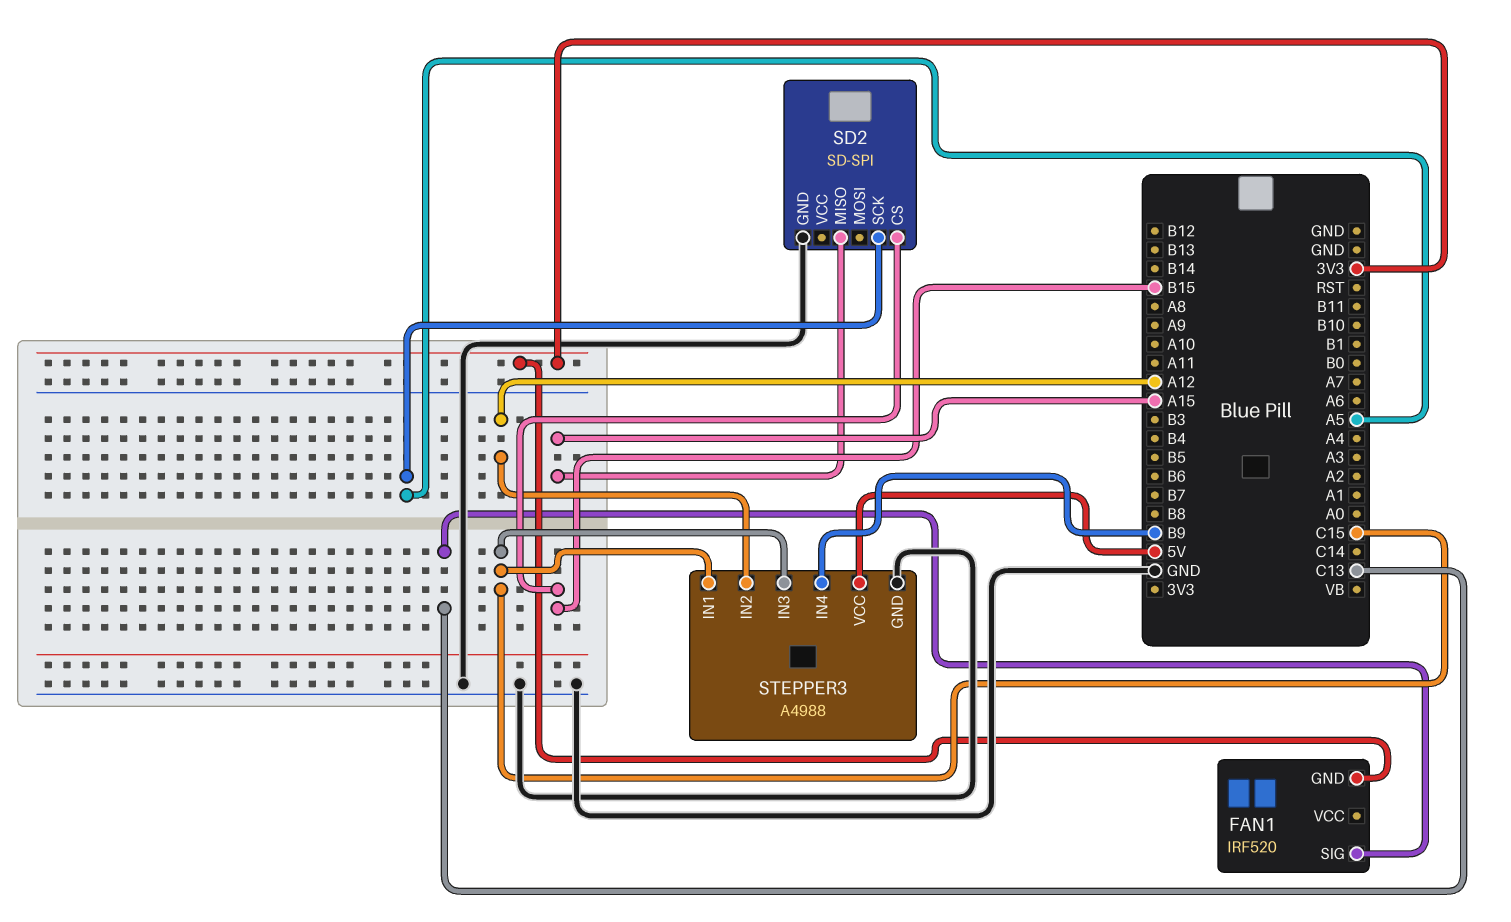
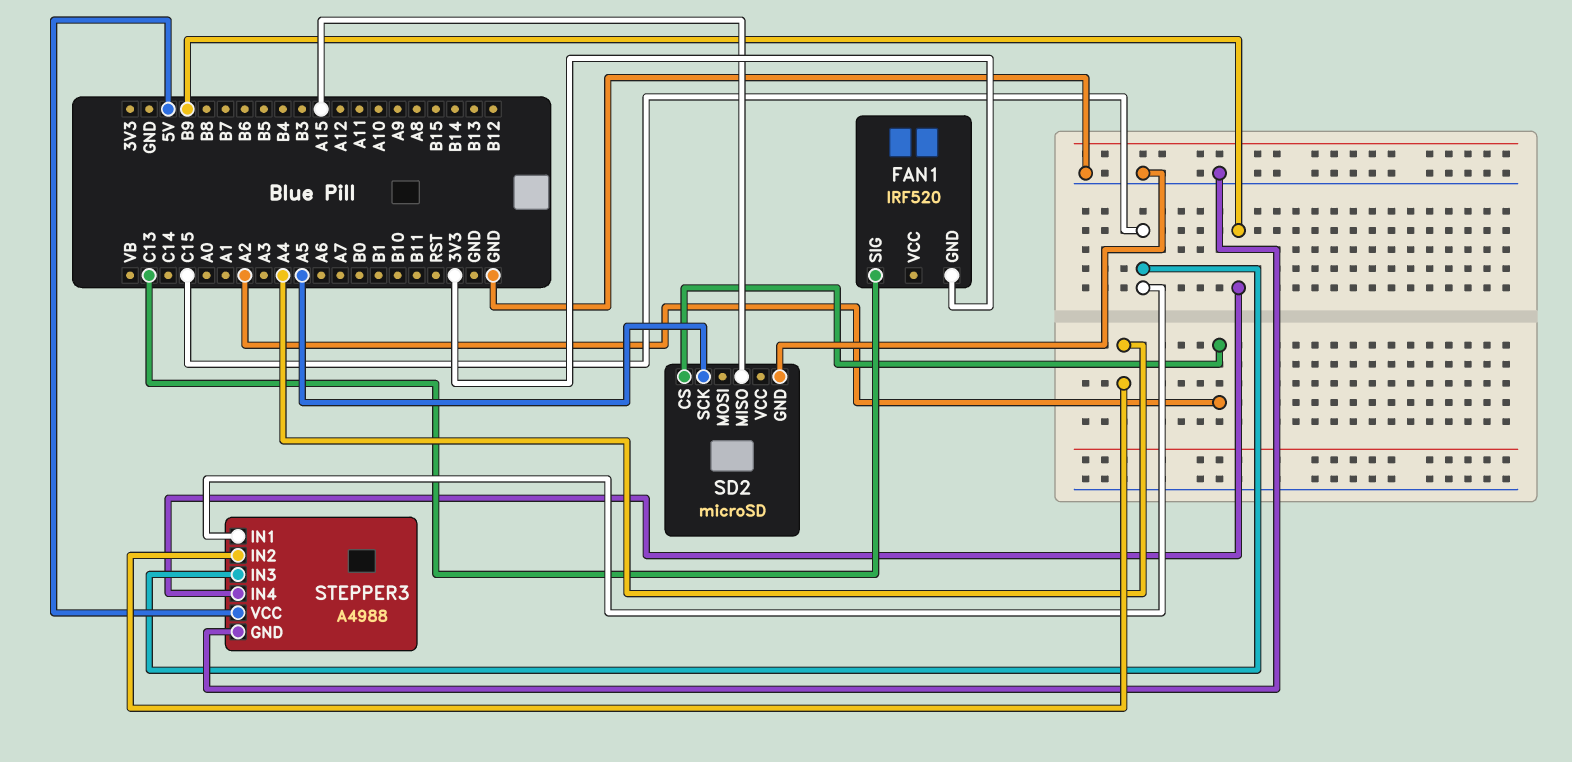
SD2: SD-SPI -> microSD
SD2 pin CS: B15 -> A2
STEPPER3 pin IN2: A12 -> A4

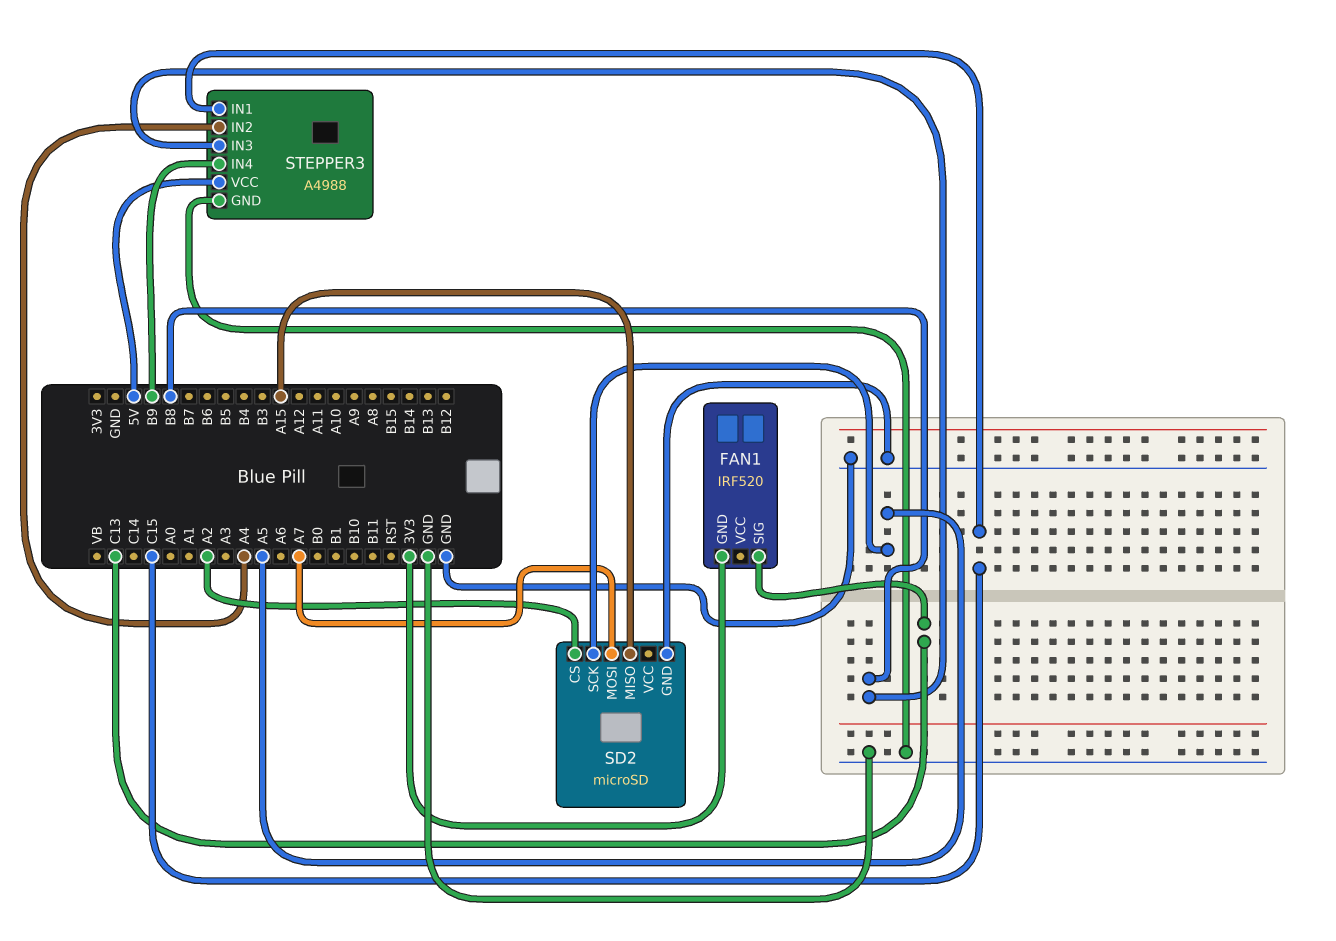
SD2 pin MOSI: none -> A7
STEPPER3 pin IN3: C15 -> B8

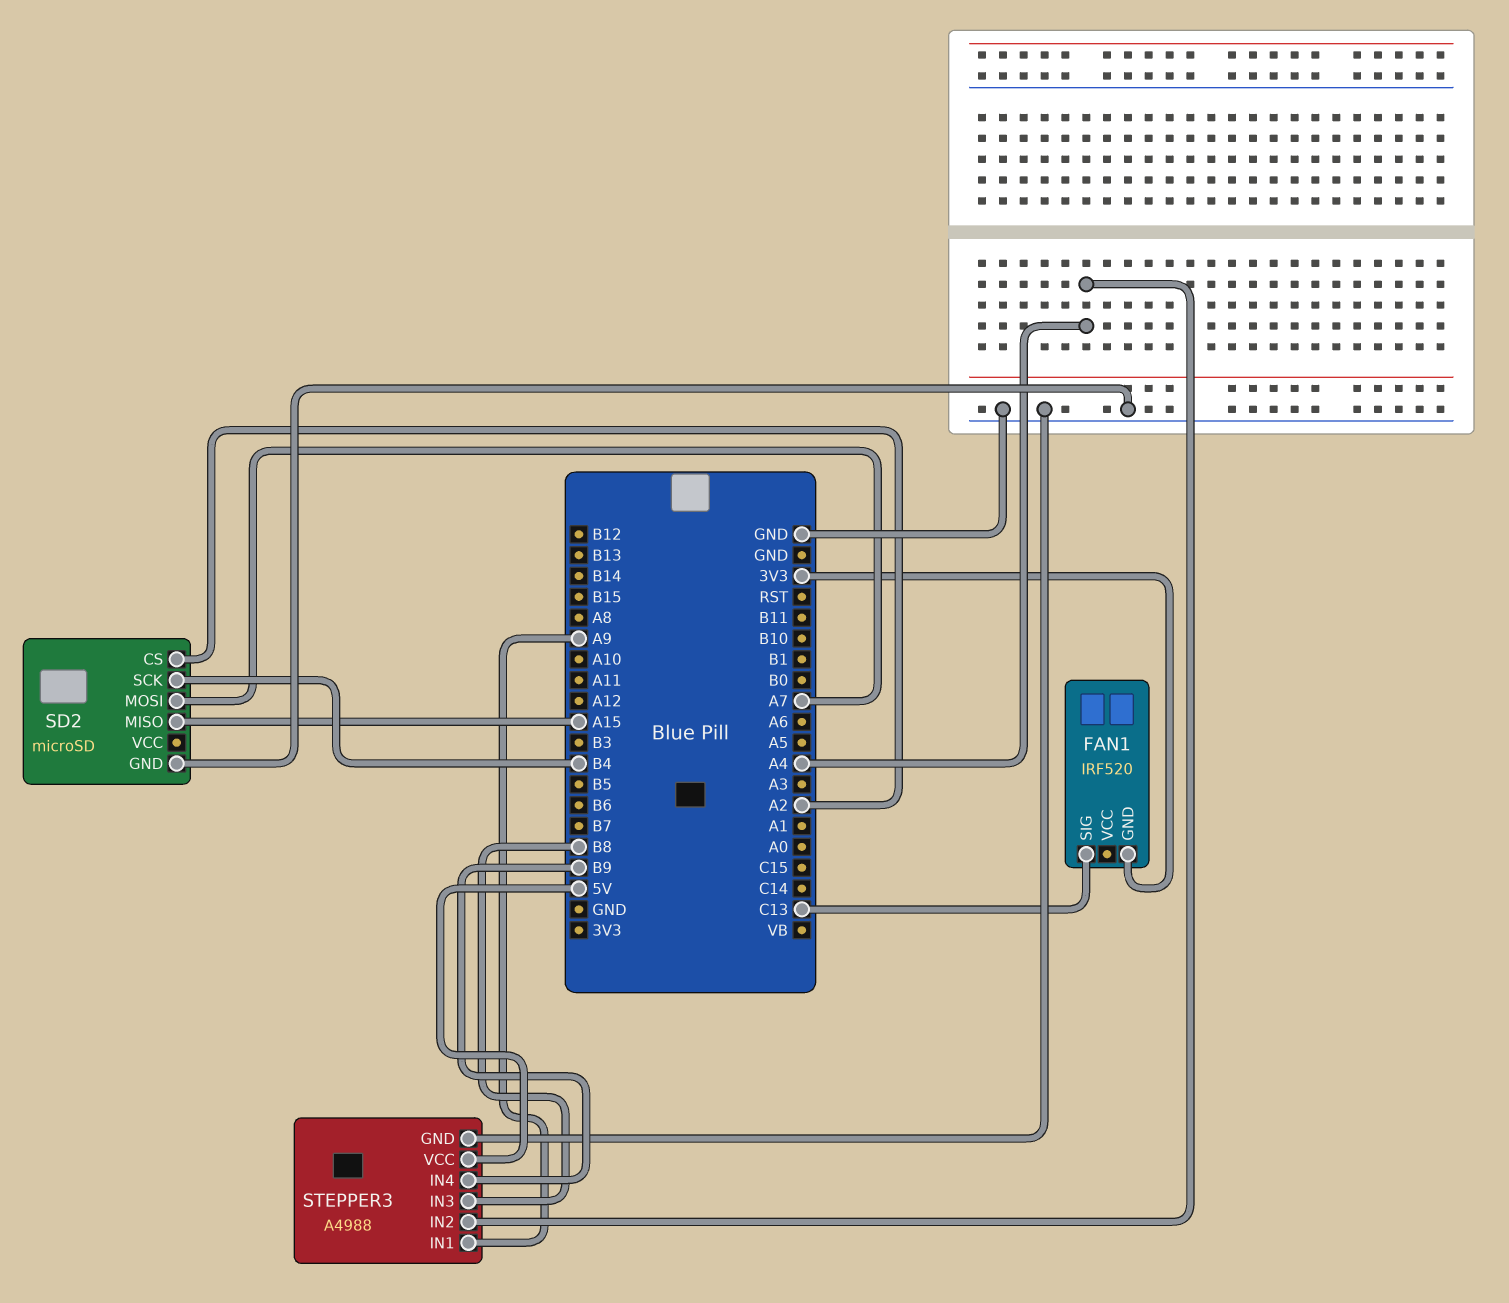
SD2 pin SCK: A5 -> B4
STEPPER3 pin IN1: C15 -> A9

